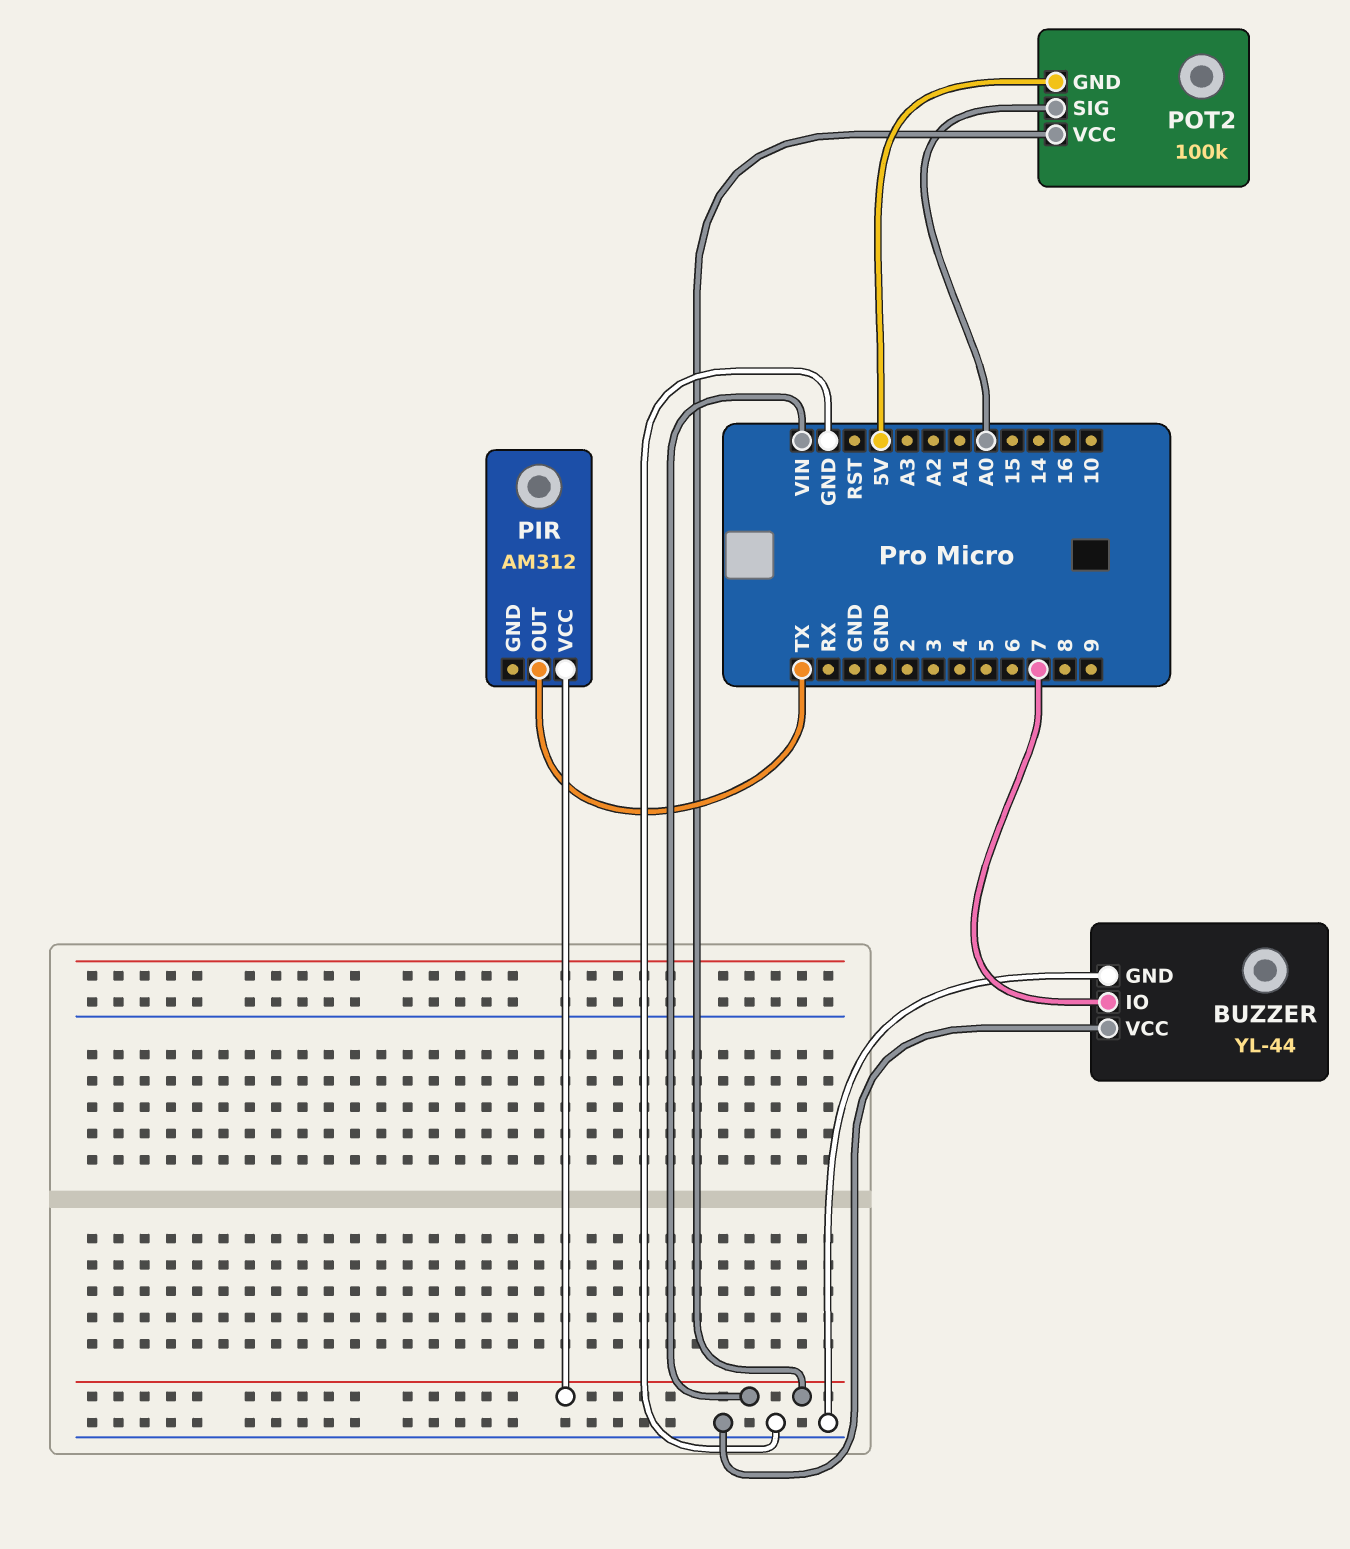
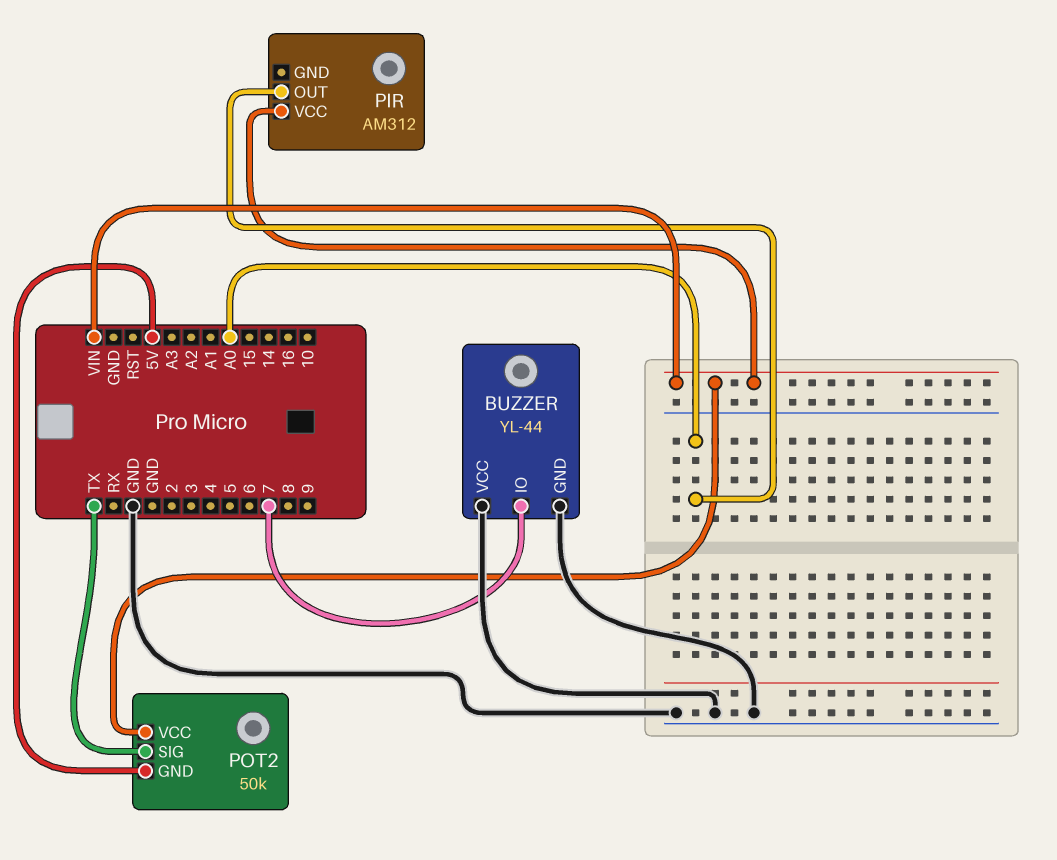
PIR pin OUT: TX -> A0
POT2: 100k -> 50k
POT2 pin SIG: A0 -> TX

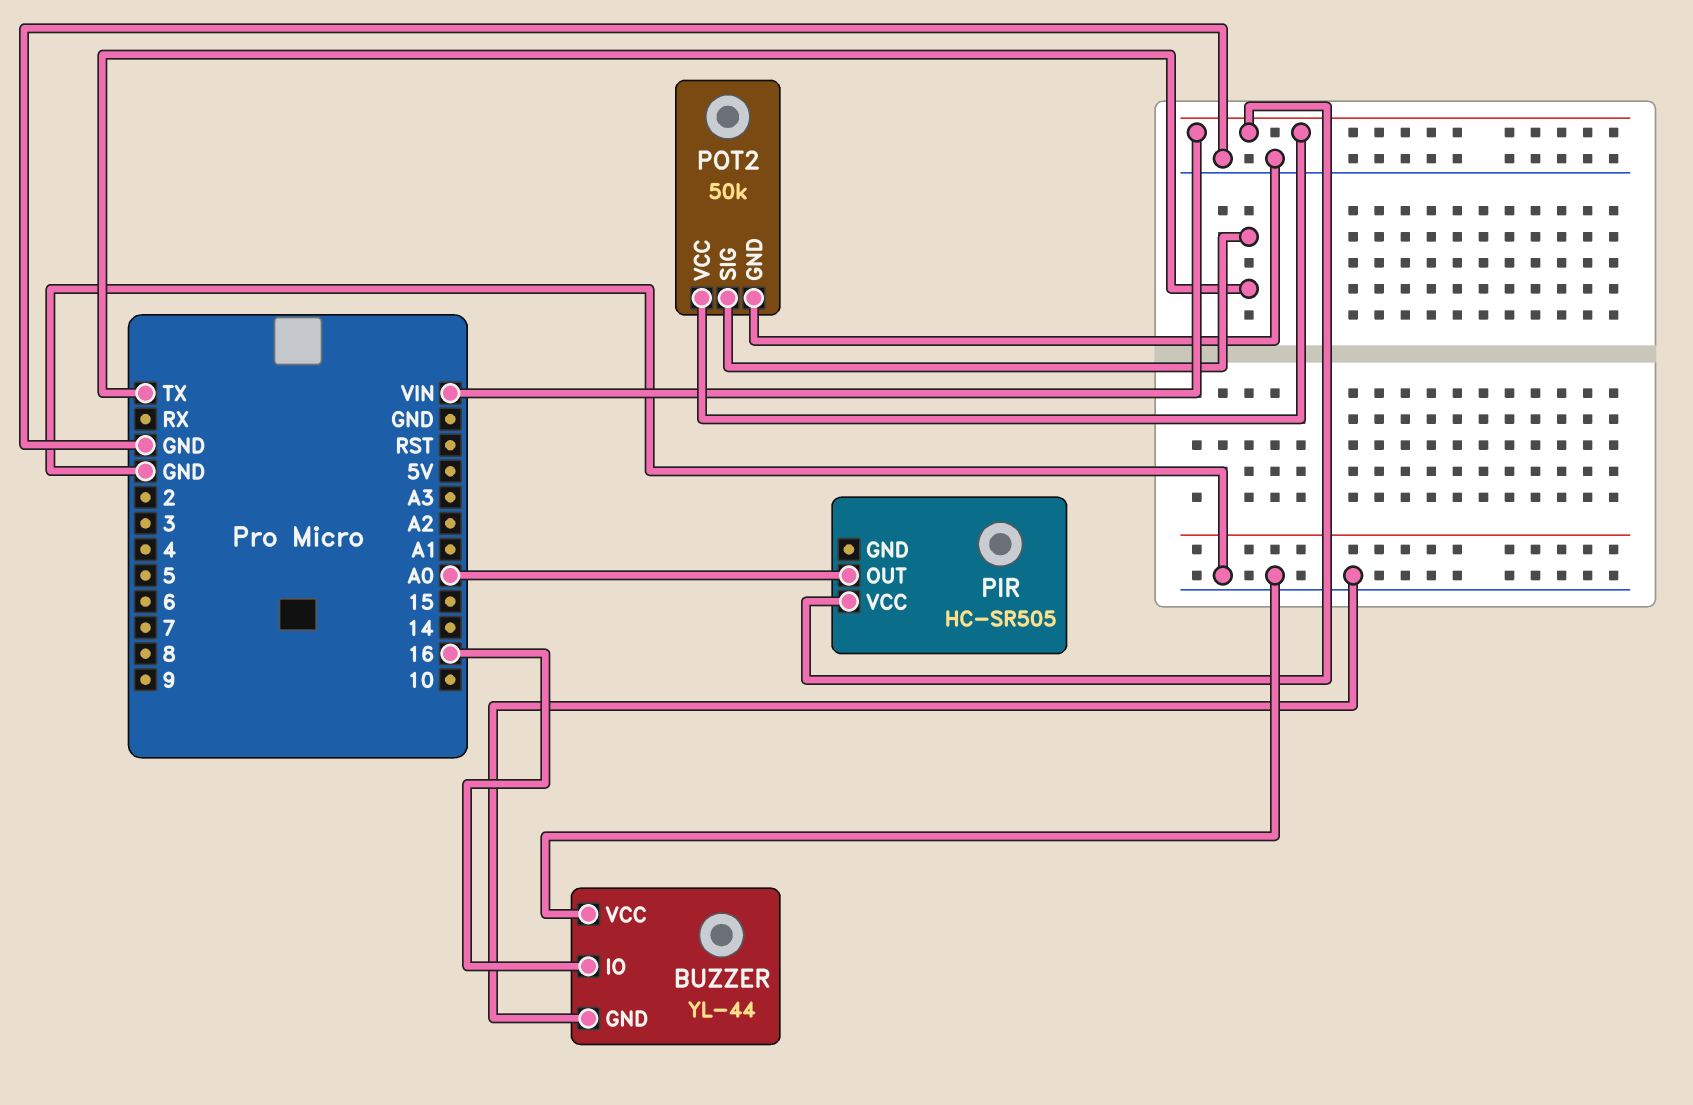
BUZZER pin IO: 7 -> 16
PIR: AM312 -> HC-SR505
POT2 pin GND: 5V -> GND

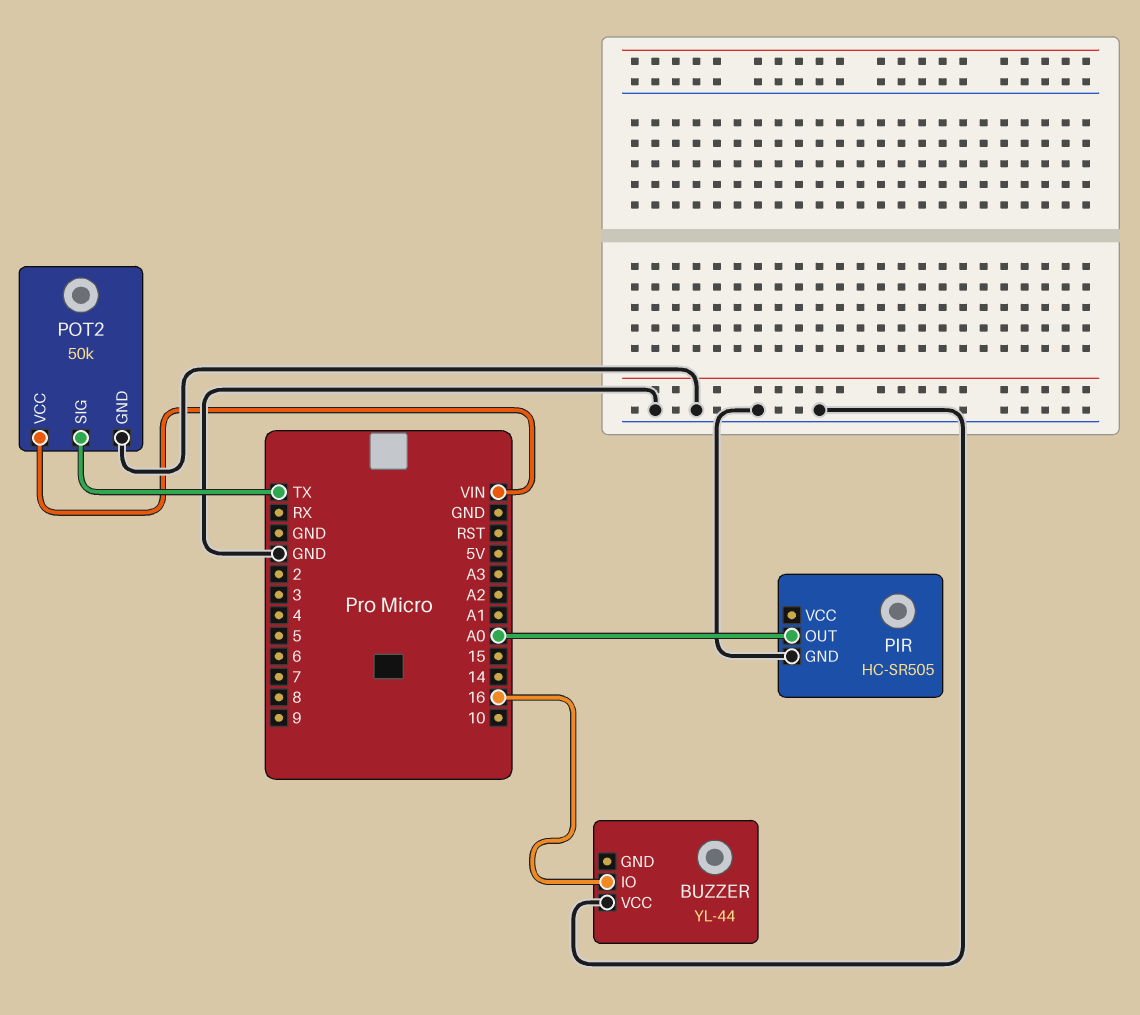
BUZZER pin GND: GND -> none
PIR pin GND: none -> GND
PIR pin VCC: VIN -> none

